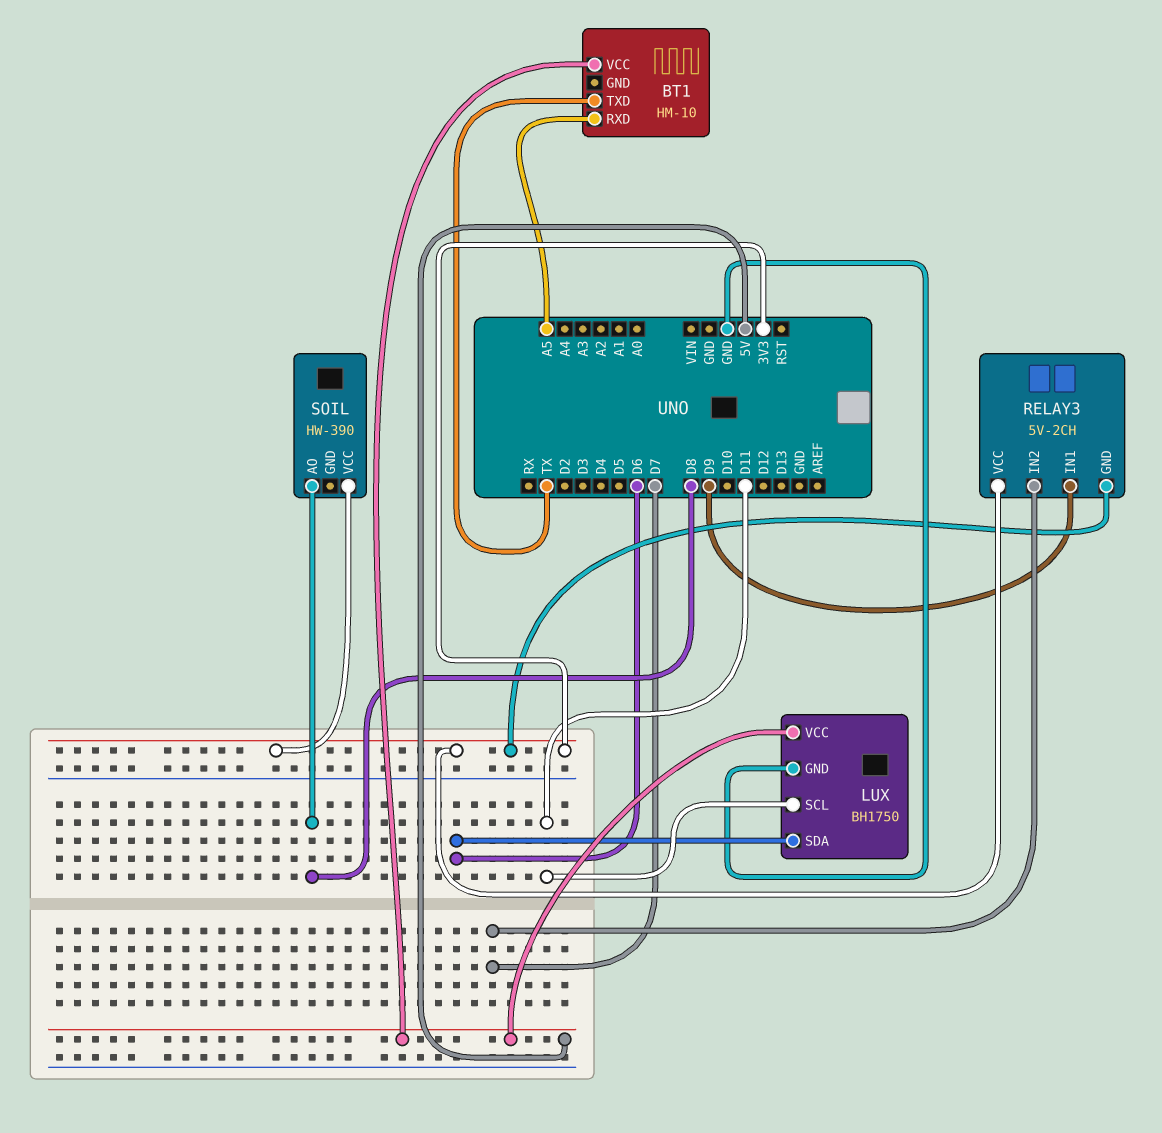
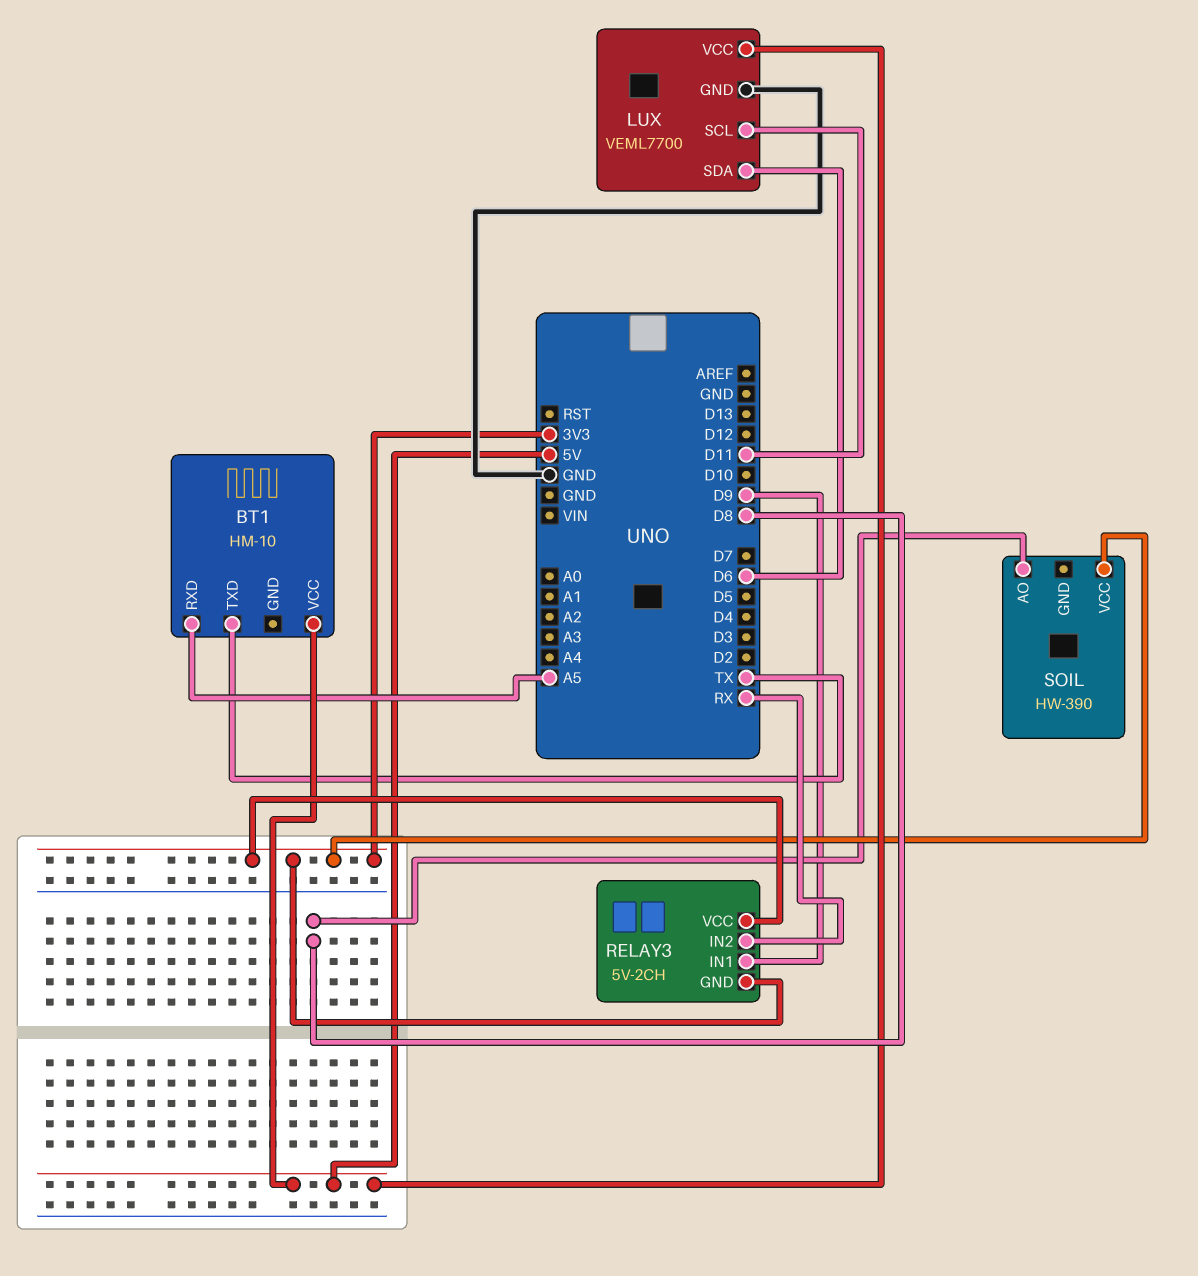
LUX: BH1750 -> VEML7700
RELAY3 pin IN2: D7 -> RX

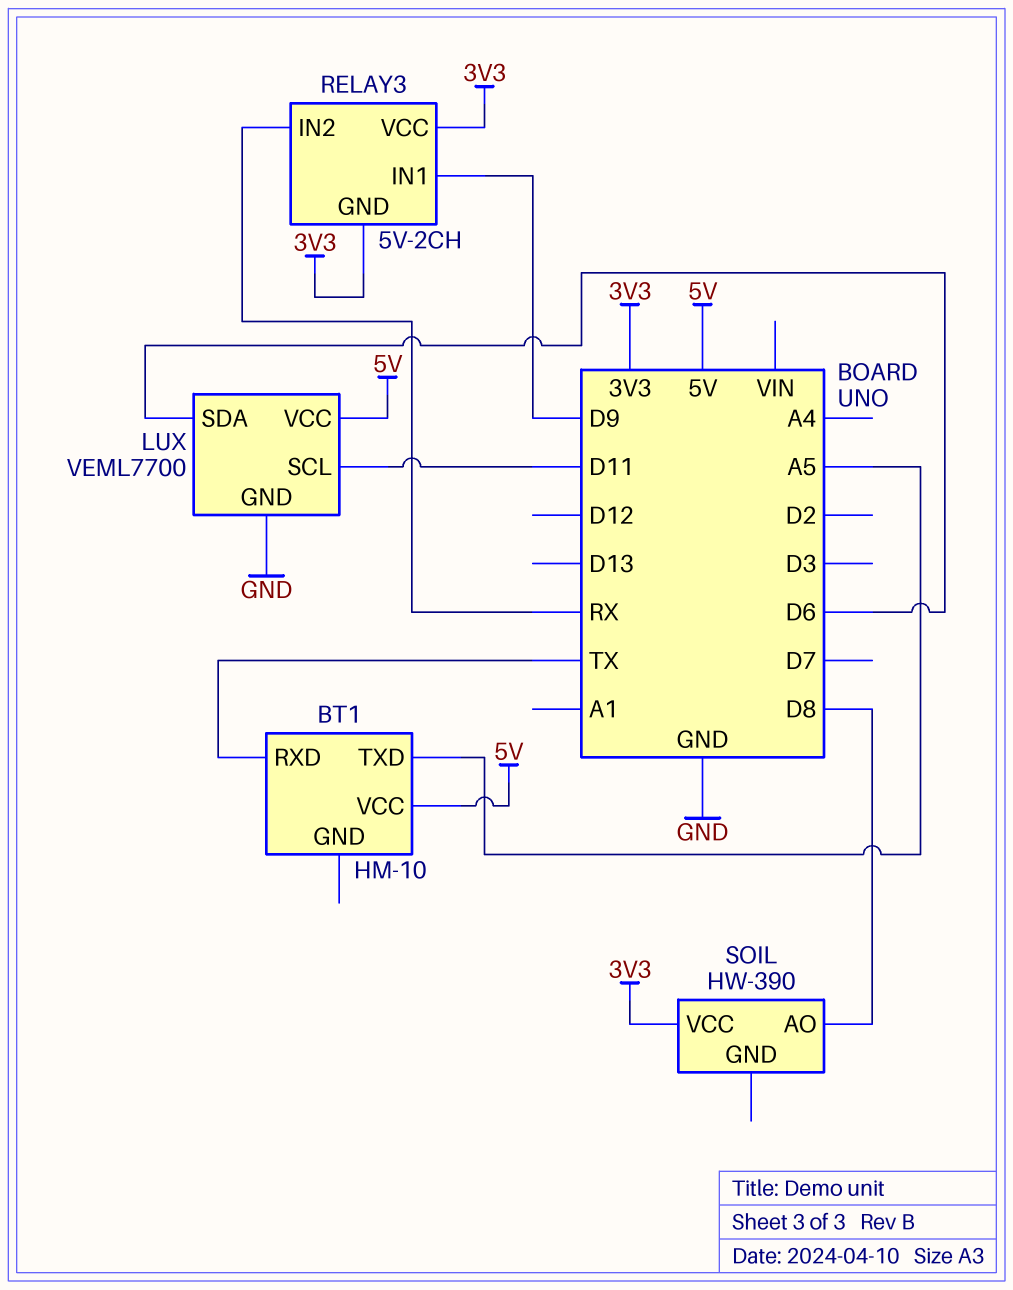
BT1 pin RXD: A5 -> TX
BT1 pin TXD: TX -> A5

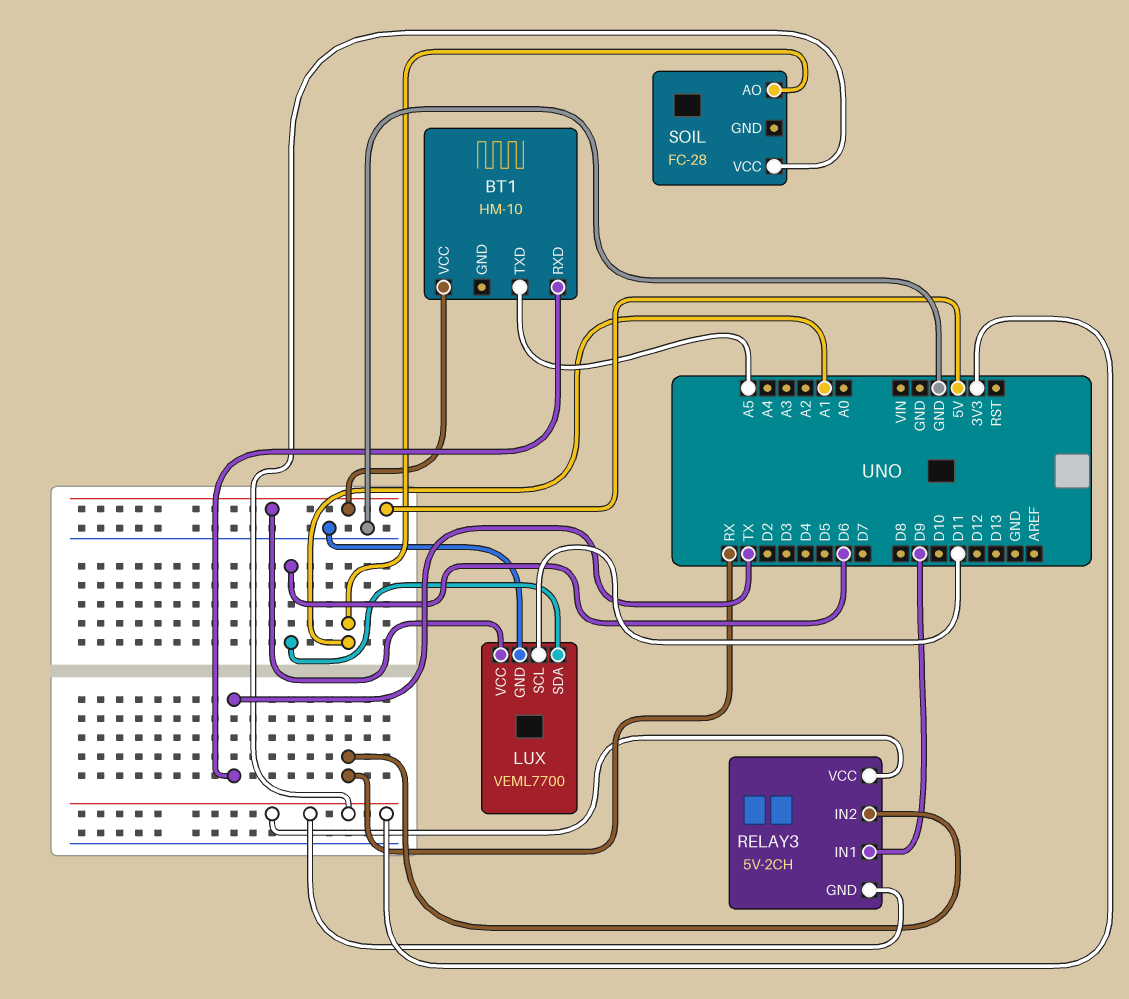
SOIL: HW-390 -> FC-28
SOIL pin AO: D8 -> A1

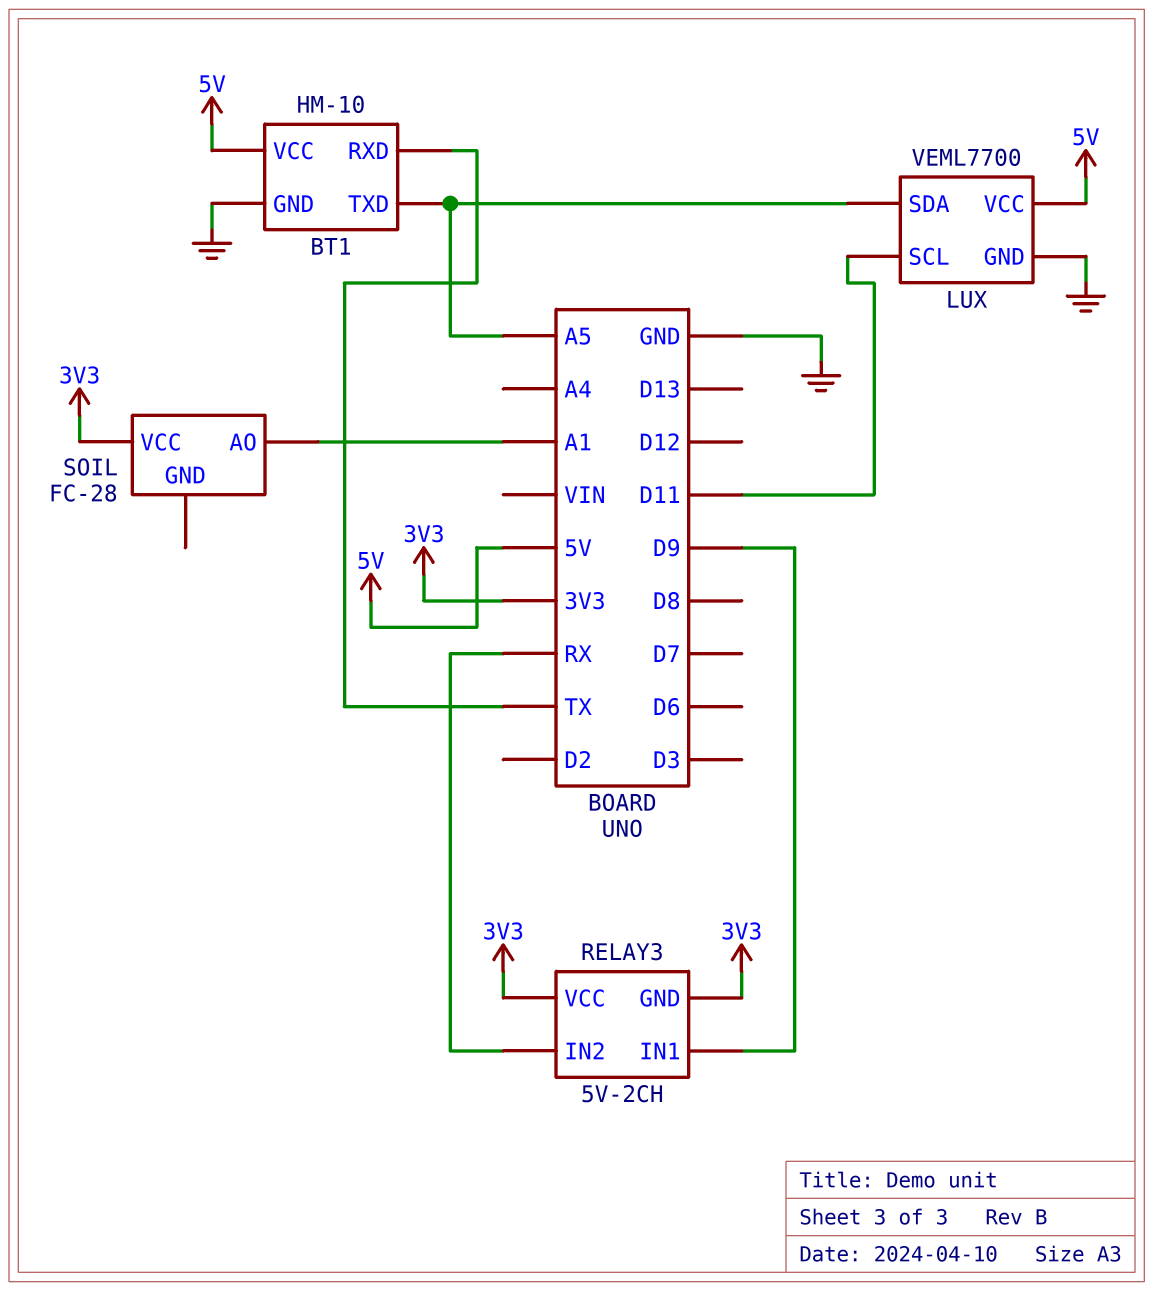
BT1 pin GND: none -> GND
LUX pin SDA: D6 -> A5

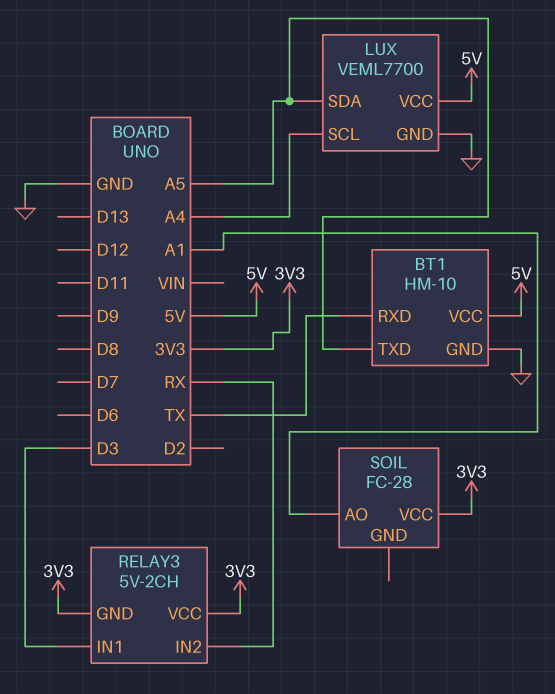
LUX pin SCL: D11 -> A4
RELAY3 pin IN1: D9 -> D3

